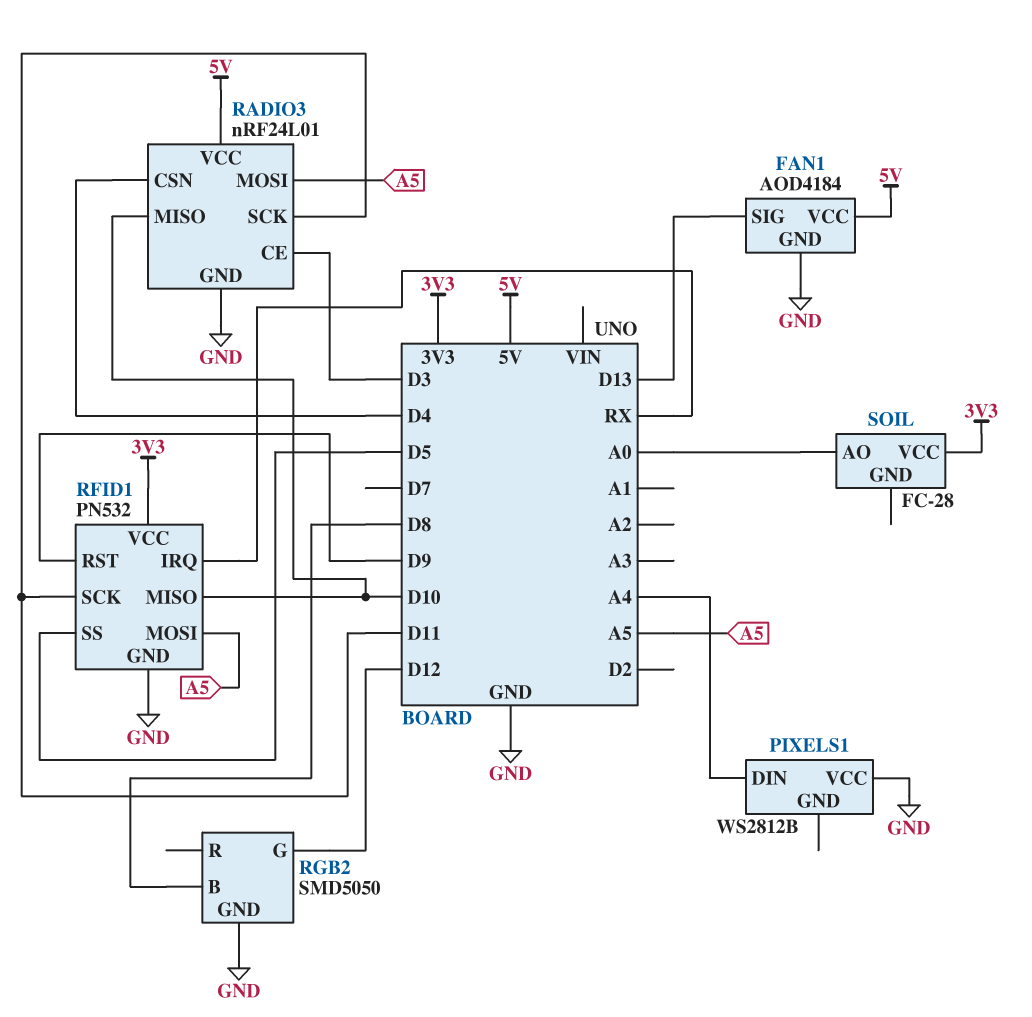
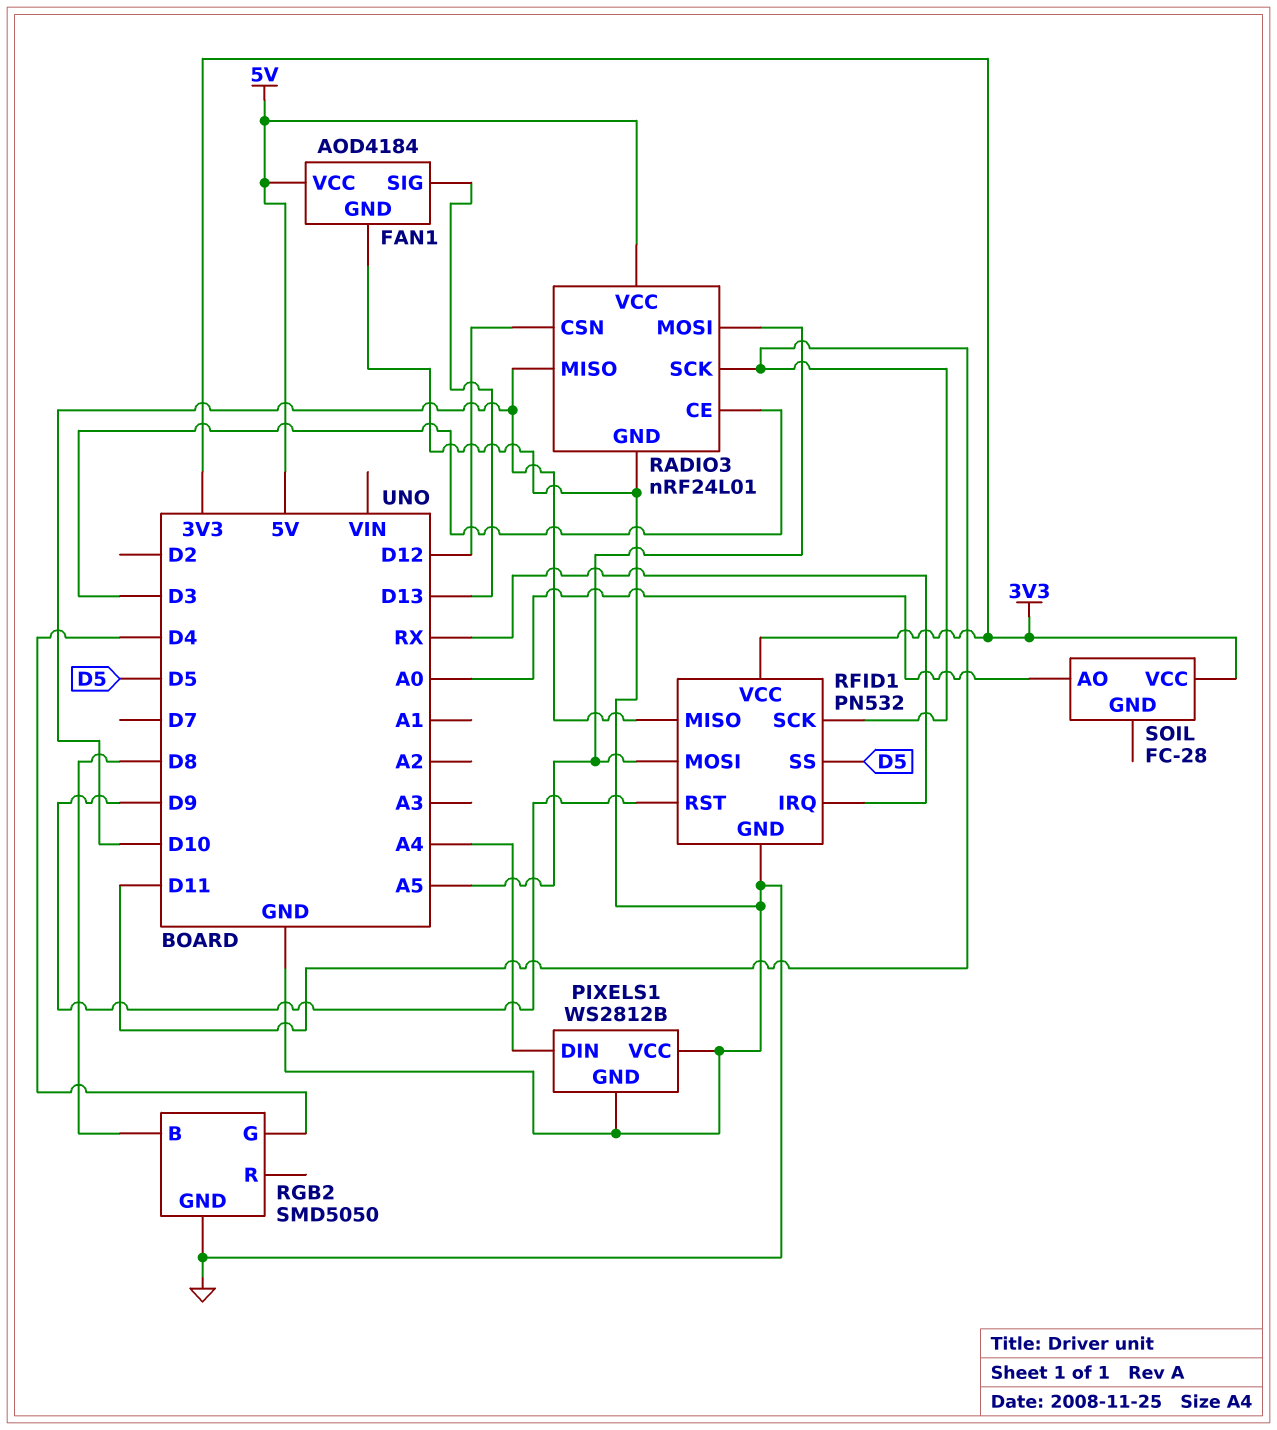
PIXELS1 pin GND: none -> GND
RADIO3 pin CSN: D4 -> D12
RGB2 pin G: D12 -> D4

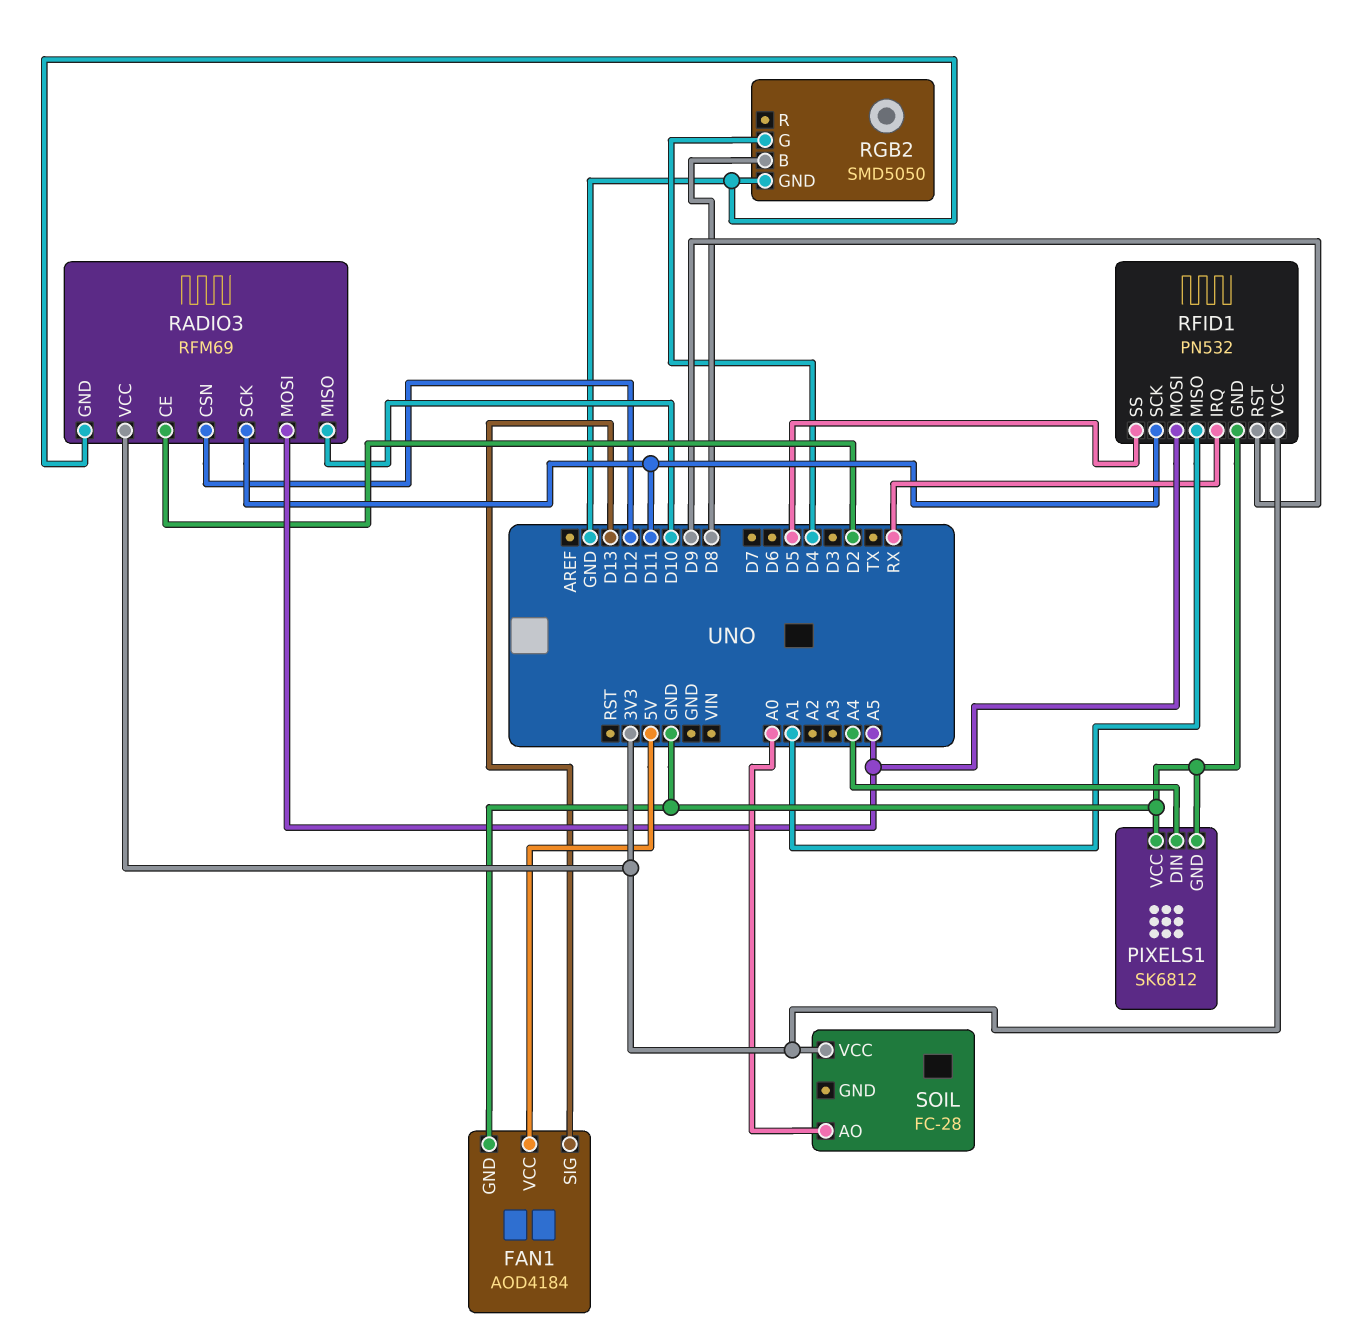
PIXELS1: WS2812B -> SK6812
RADIO3: nRF24L01 -> RFM69
RADIO3 pin CE: D3 -> D2
RADIO3 pin VCC: 5V -> 3V3
RFID1 pin MISO: D10 -> A1

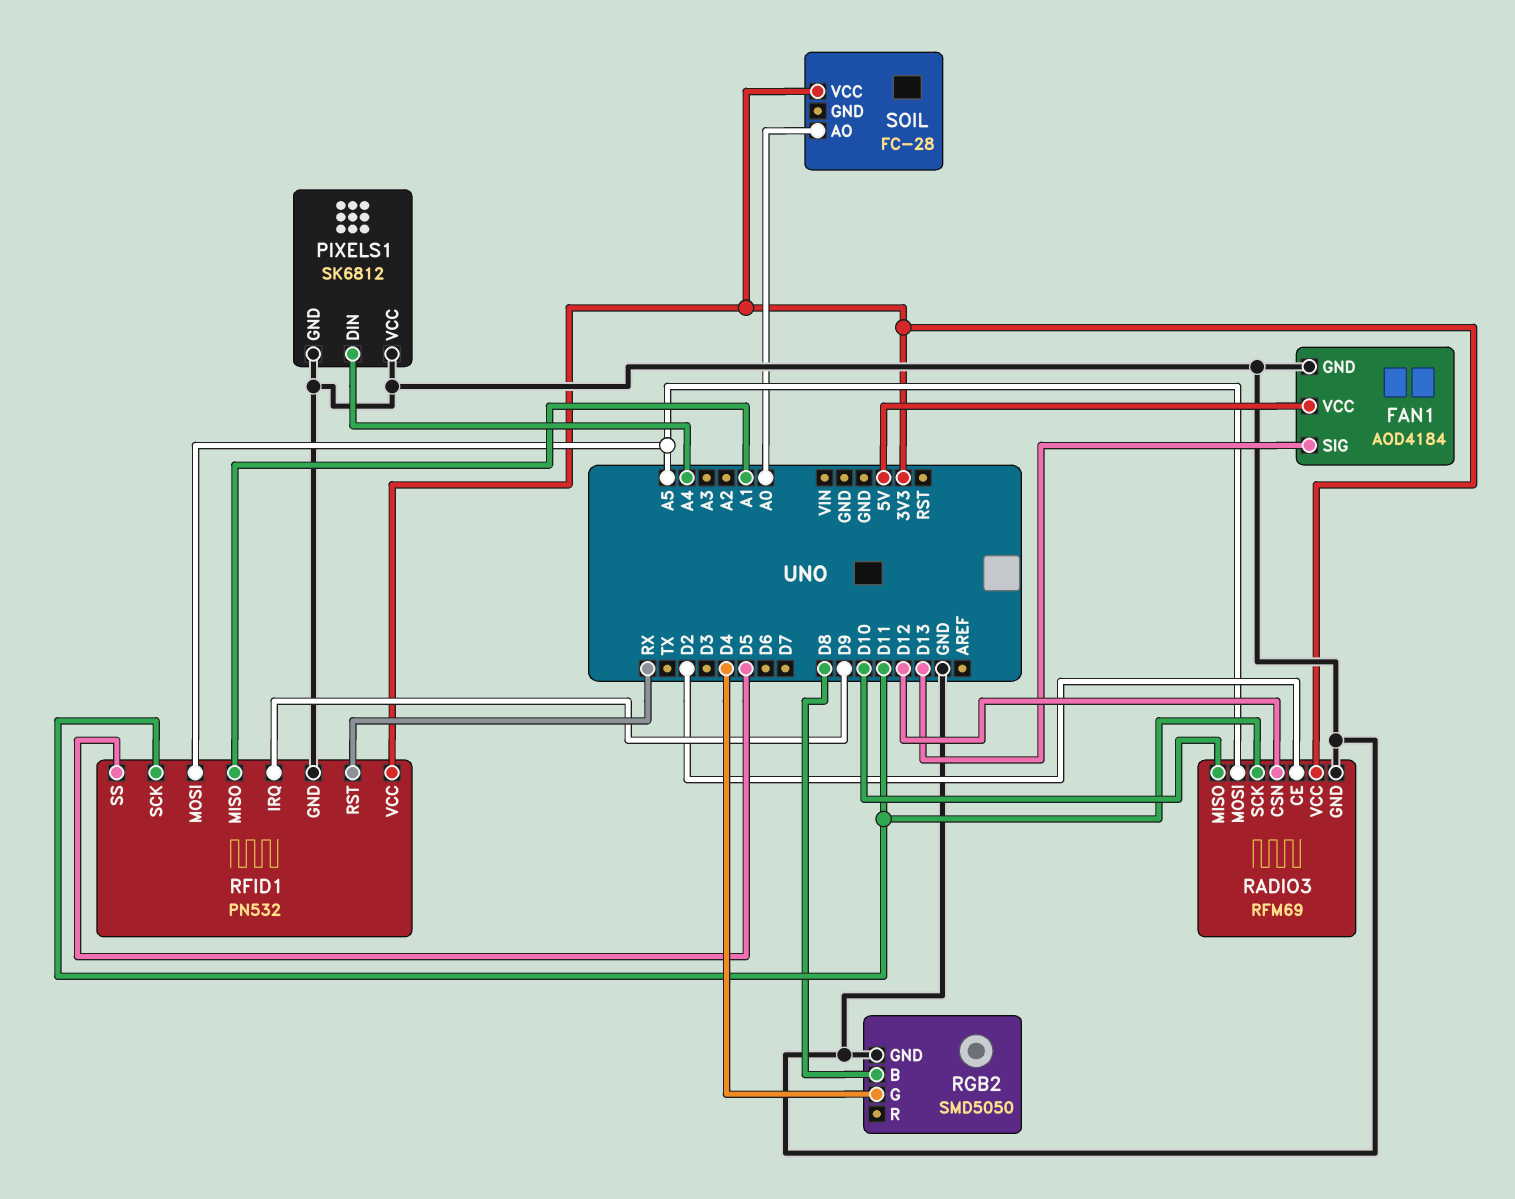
RFID1 pin IRQ: RX -> D9
RFID1 pin RST: D9 -> RX

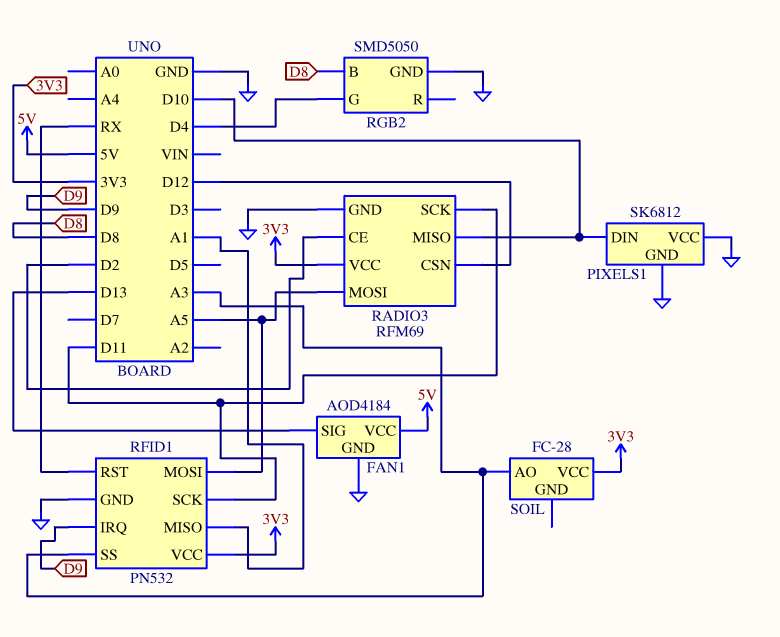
PIXELS1 pin DIN: A4 -> D10
RFID1 pin SS: D5 -> A3
SOIL pin AO: A0 -> A3

